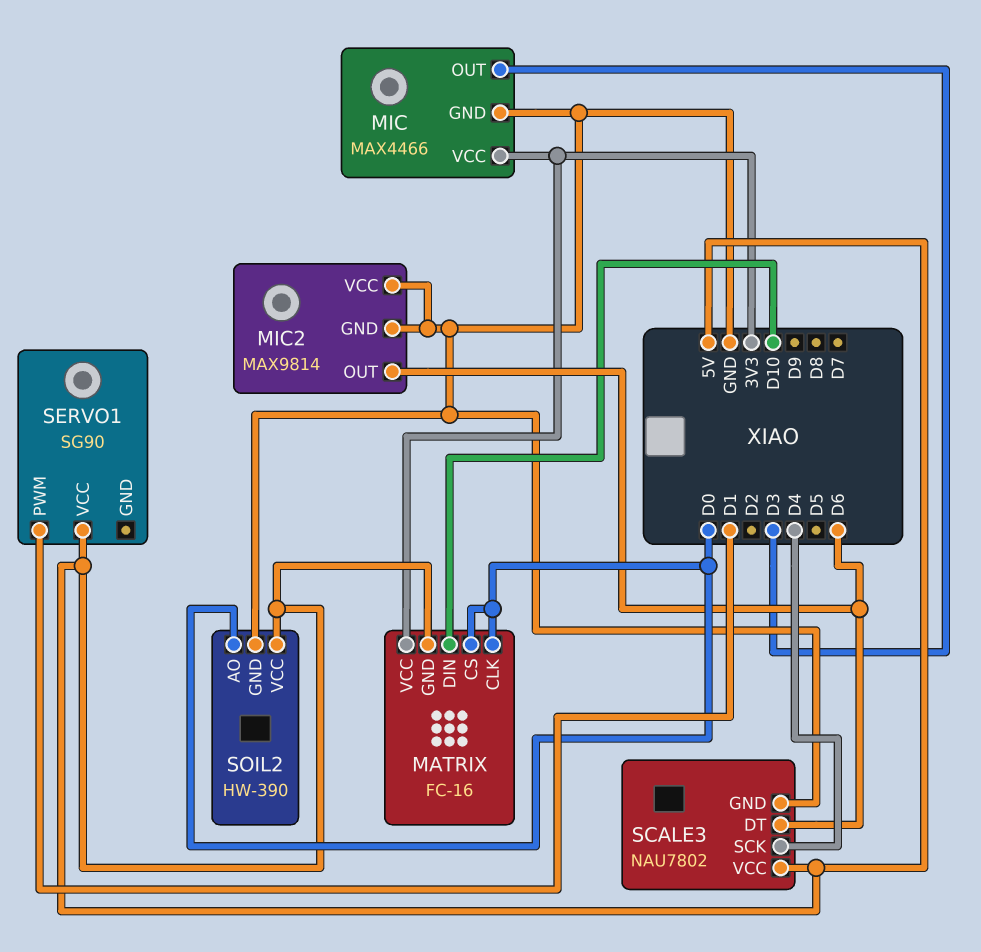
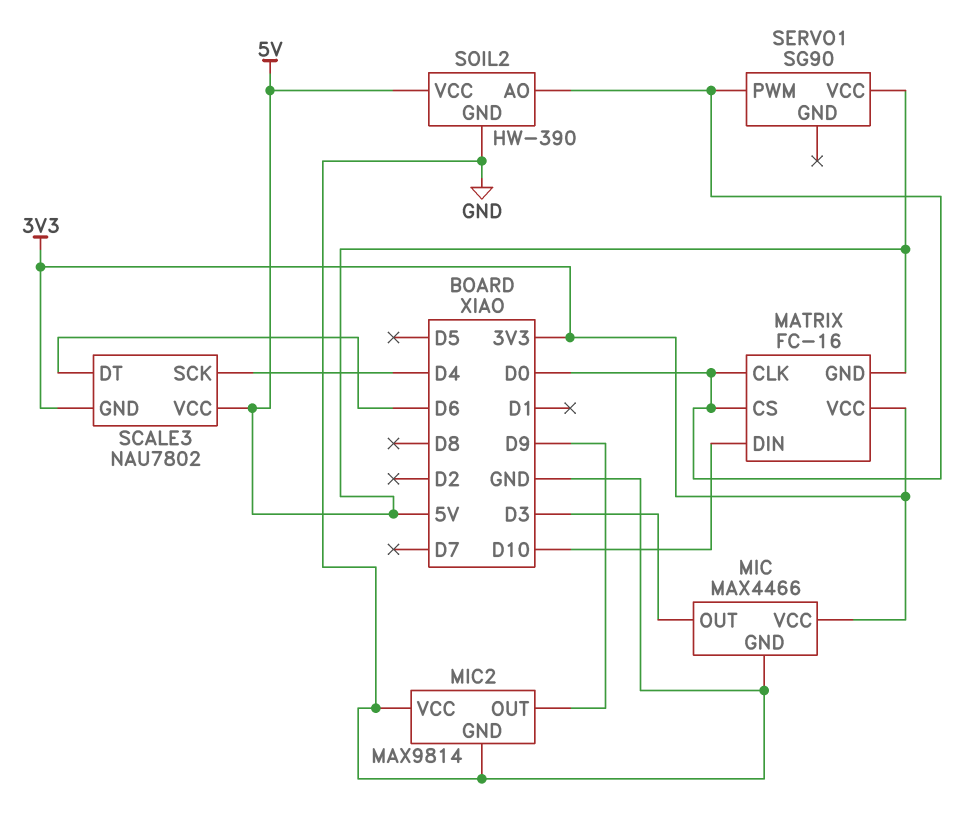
MIC2 pin OUT: D6 -> D9
SCALE3 pin GND: GND -> 3V3
SERVO1 pin PWM: D1 -> D0

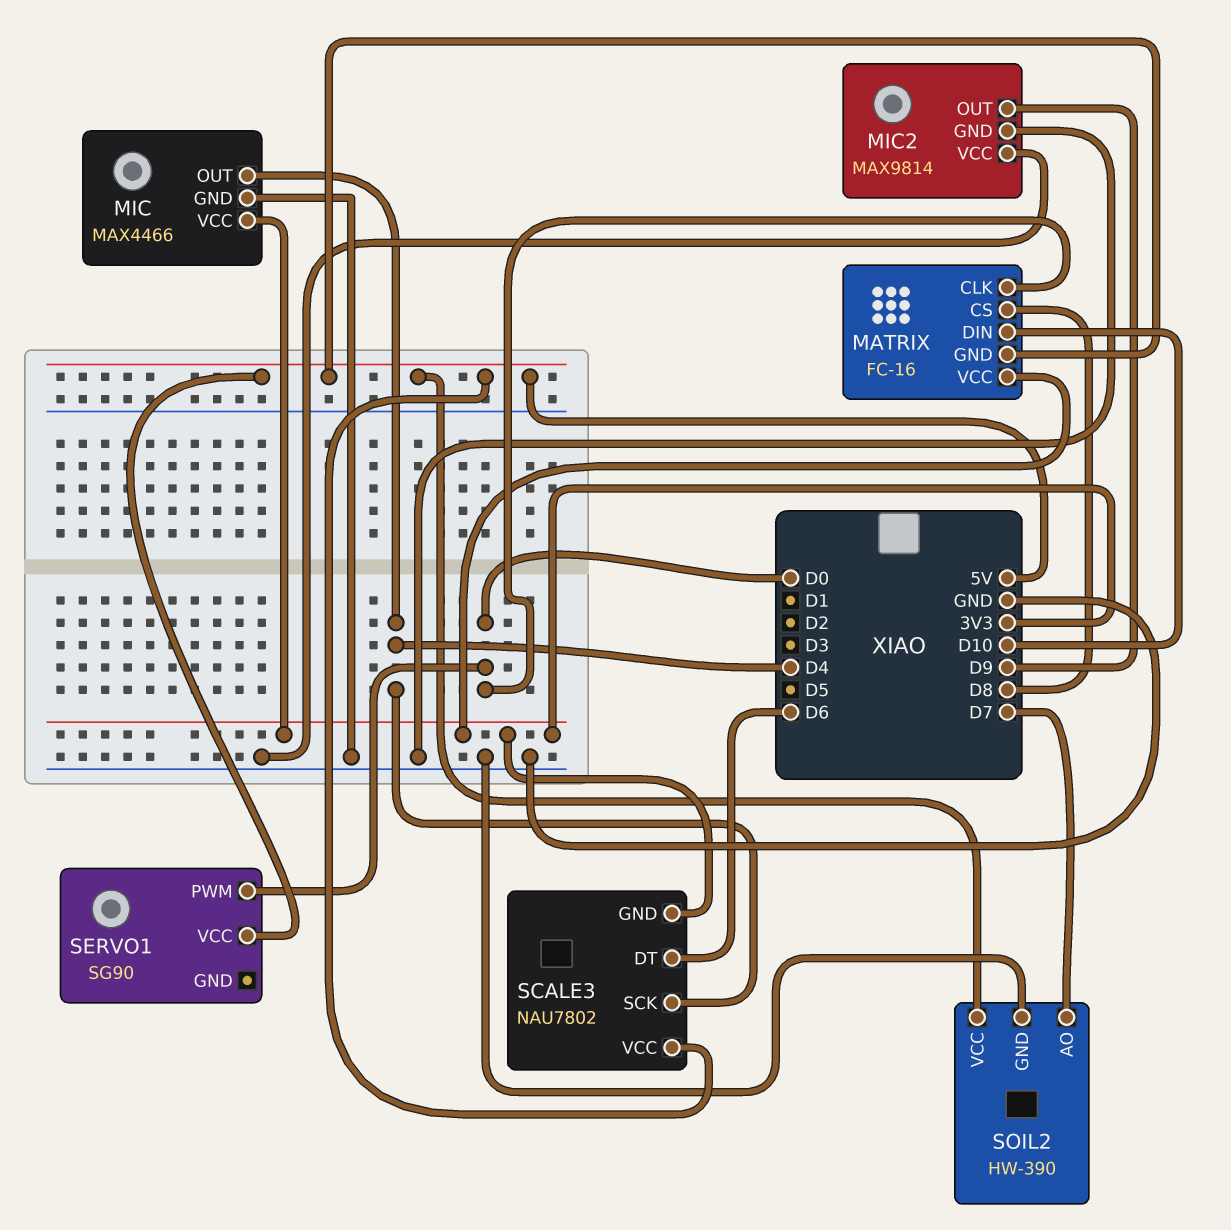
MATRIX pin CS: D0 -> D8
MIC pin OUT: D3 -> D4
SOIL2 pin AO: D0 -> D7

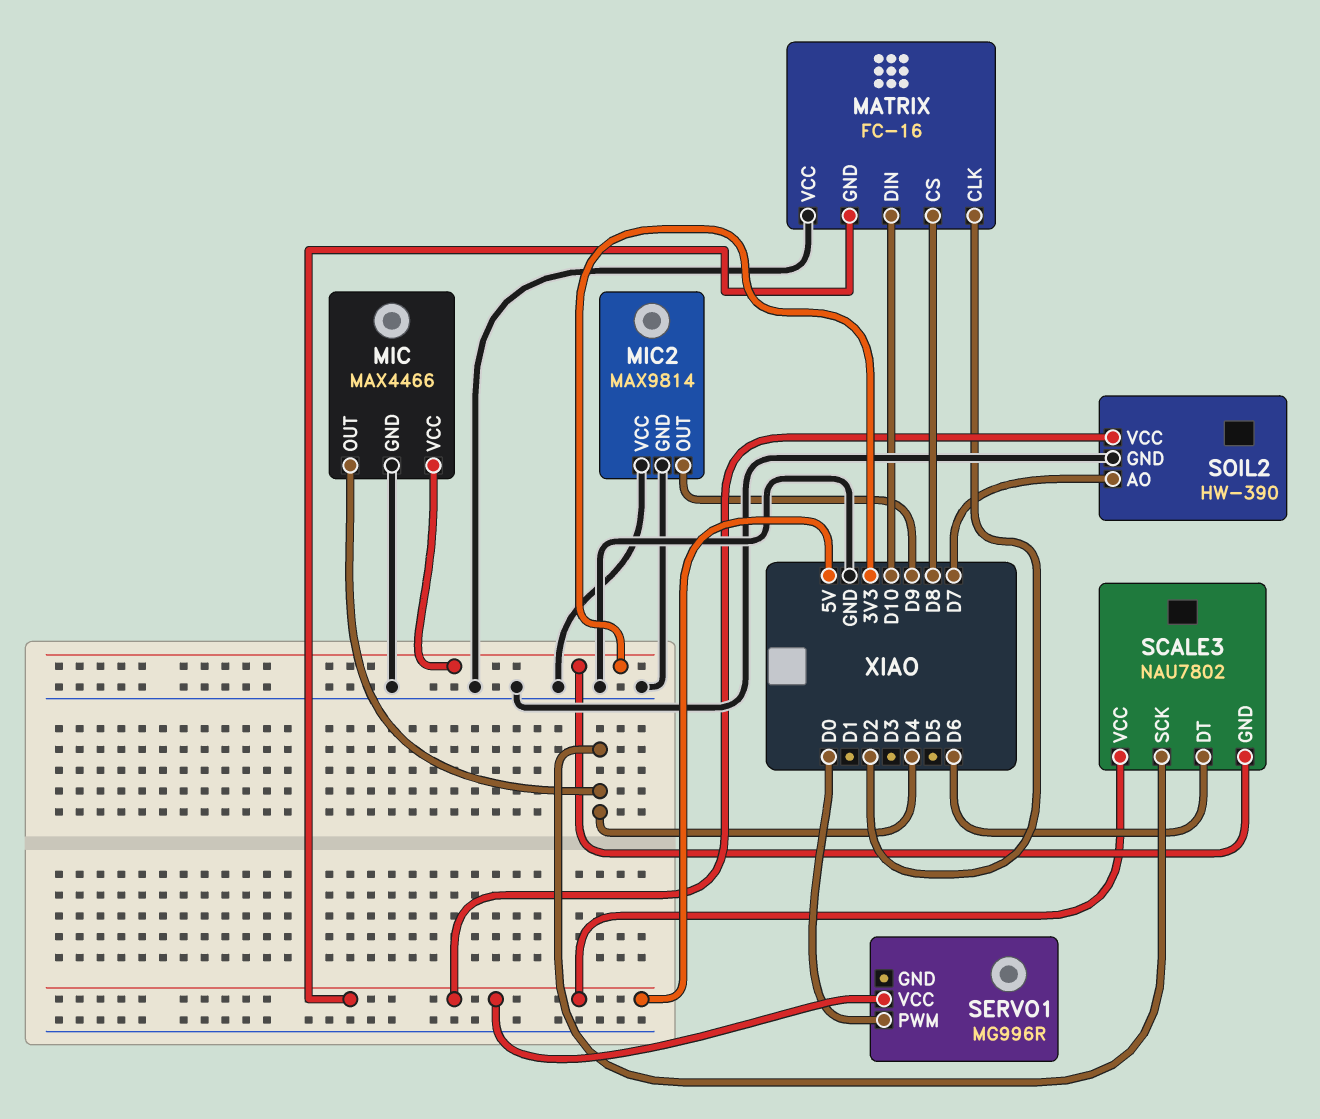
MATRIX pin CLK: D0 -> D2
MATRIX pin VCC: 3V3 -> GND
SERVO1: SG90 -> MG996R

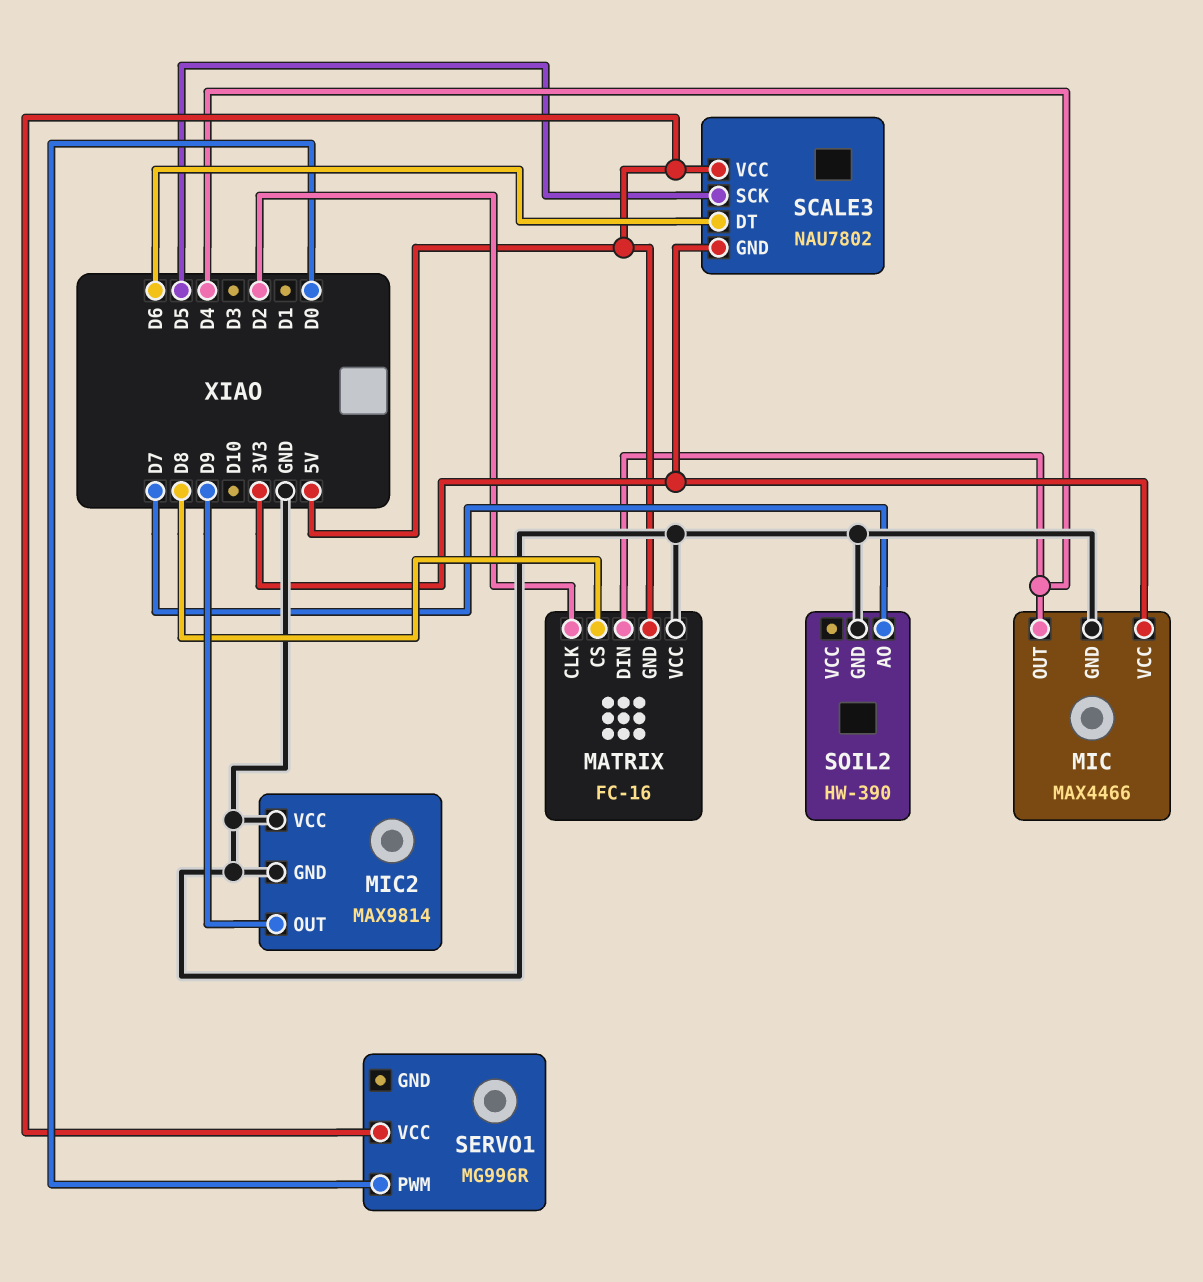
MATRIX pin DIN: D10 -> D4
SCALE3 pin SCK: D4 -> D5
SOIL2 pin VCC: 5V -> none

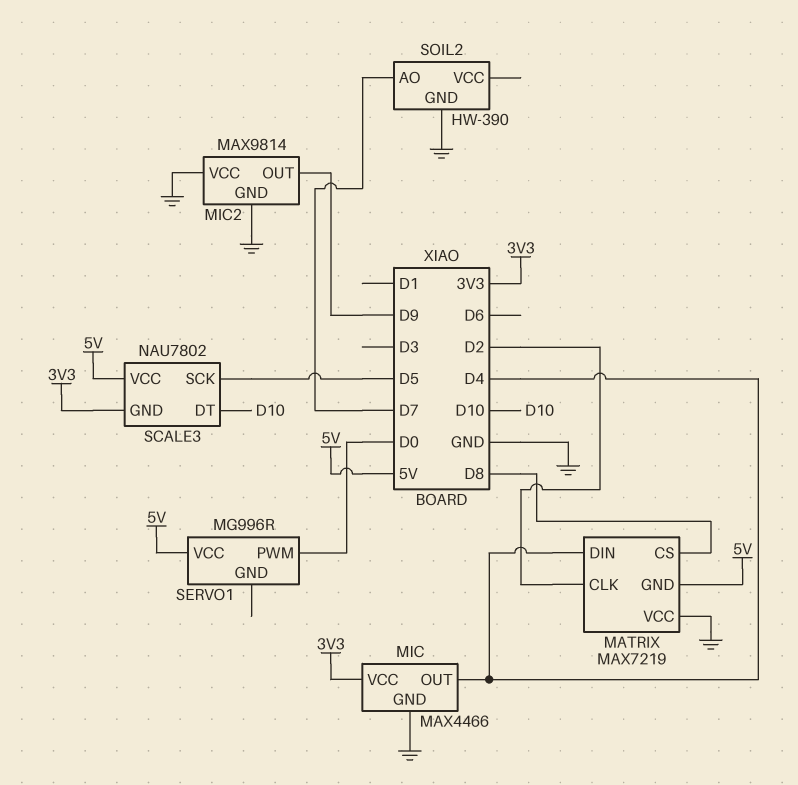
MATRIX: FC-16 -> MAX7219
SCALE3 pin DT: D6 -> D10

